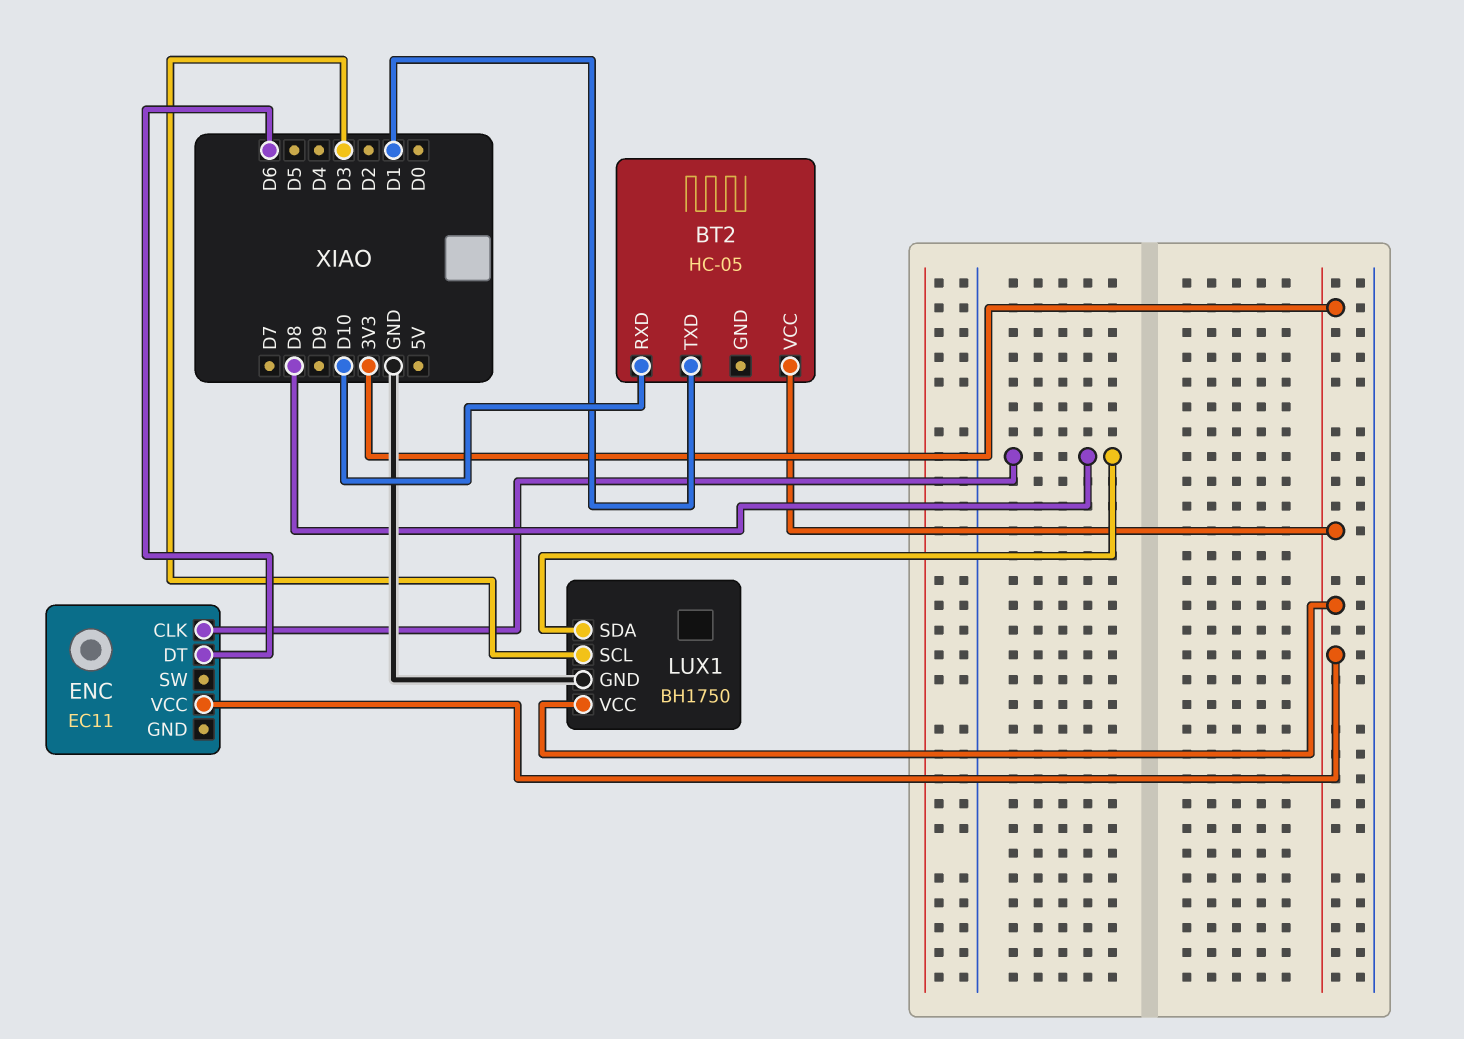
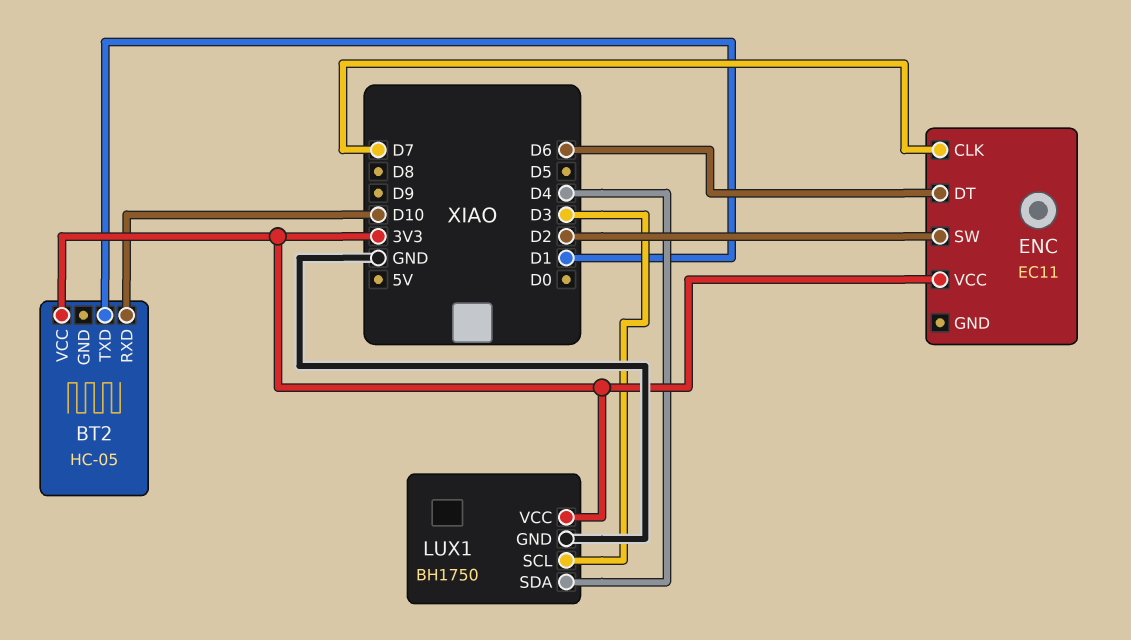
ENC pin CLK: D8 -> D7
ENC pin SW: none -> D2
LUX1 pin SDA: D8 -> D4

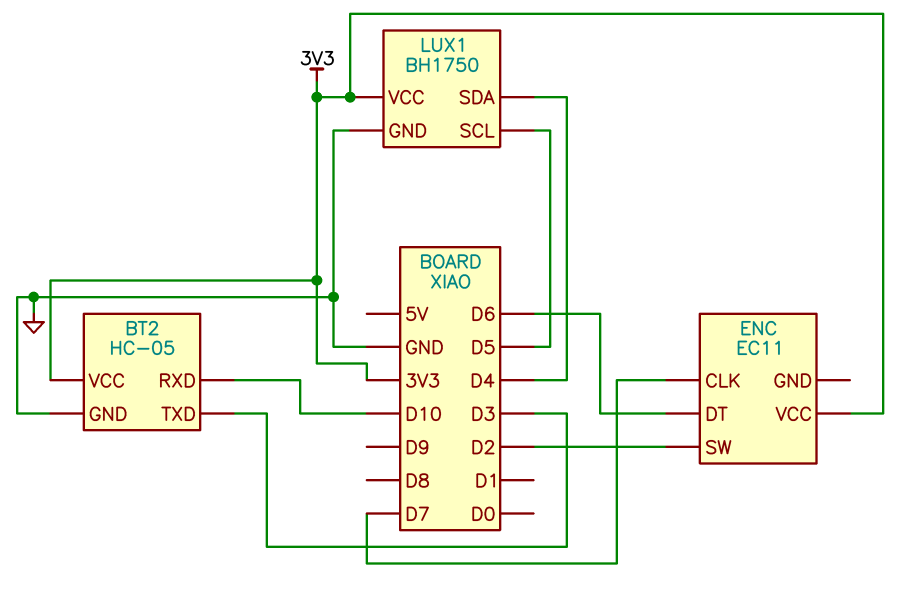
BT2 pin GND: none -> GND
BT2 pin TXD: D1 -> D3
LUX1 pin SCL: D3 -> D5

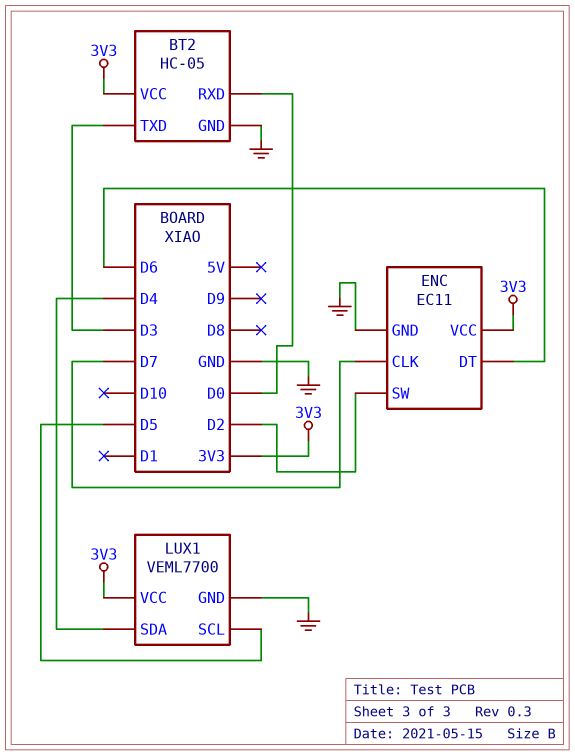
BT2 pin RXD: D10 -> D0
ENC pin GND: none -> GND
LUX1: BH1750 -> VEML7700

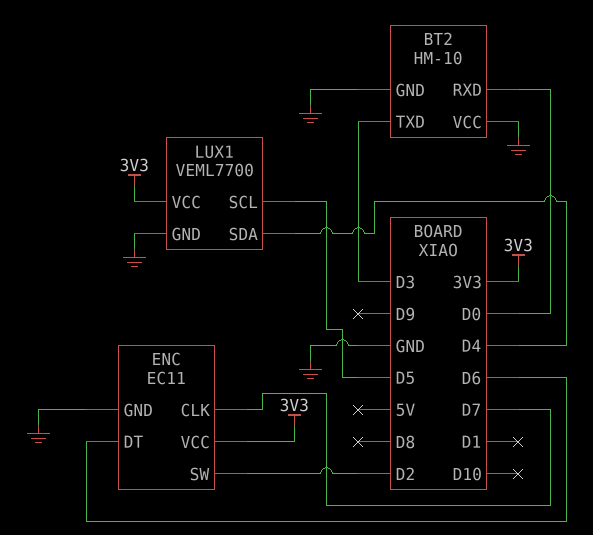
BT2: HC-05 -> HM-10
BT2 pin VCC: 3V3 -> GND

